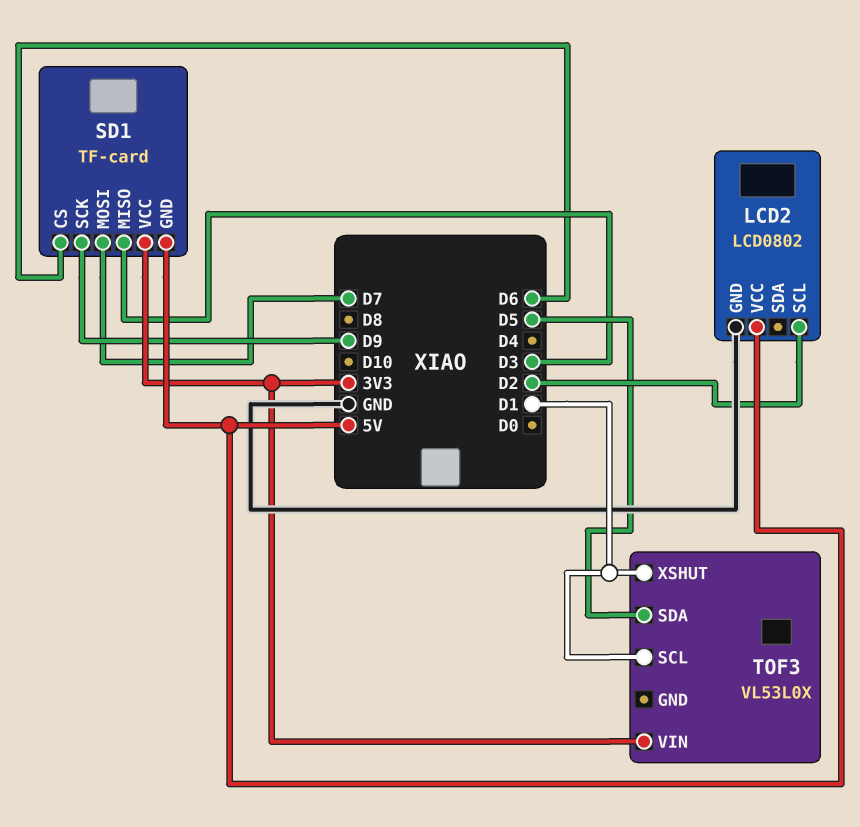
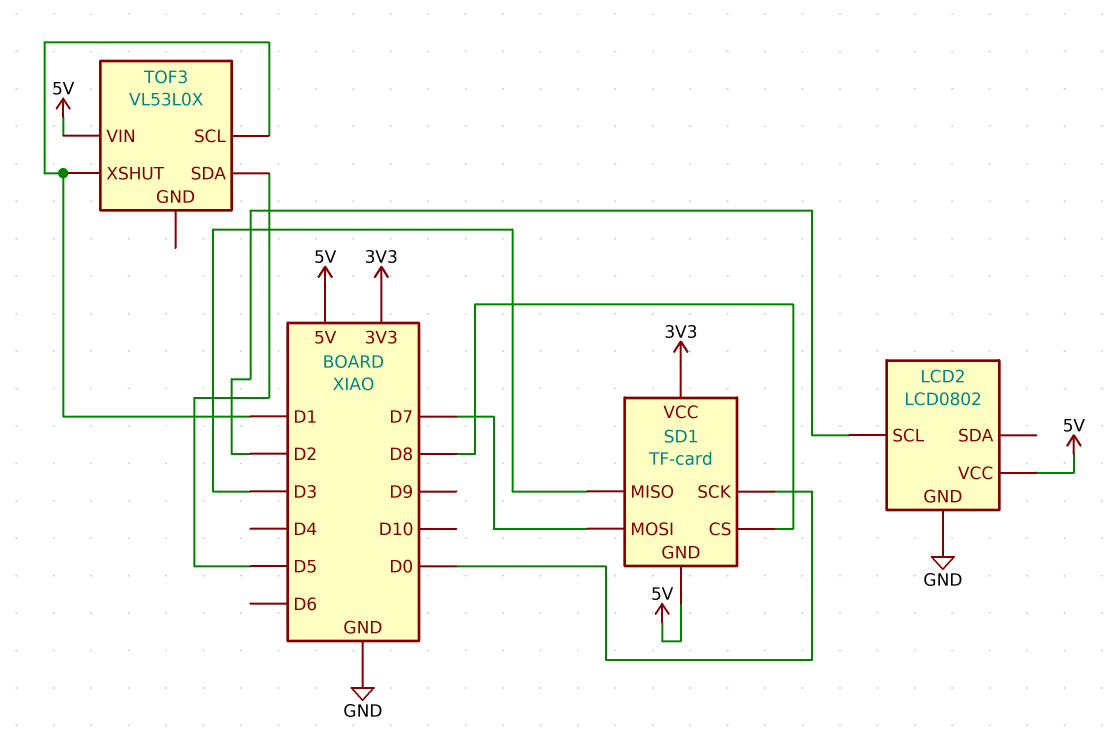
SD1 pin CS: D6 -> D8
SD1 pin SCK: D9 -> D0
TOF3 pin VIN: 3V3 -> 5V

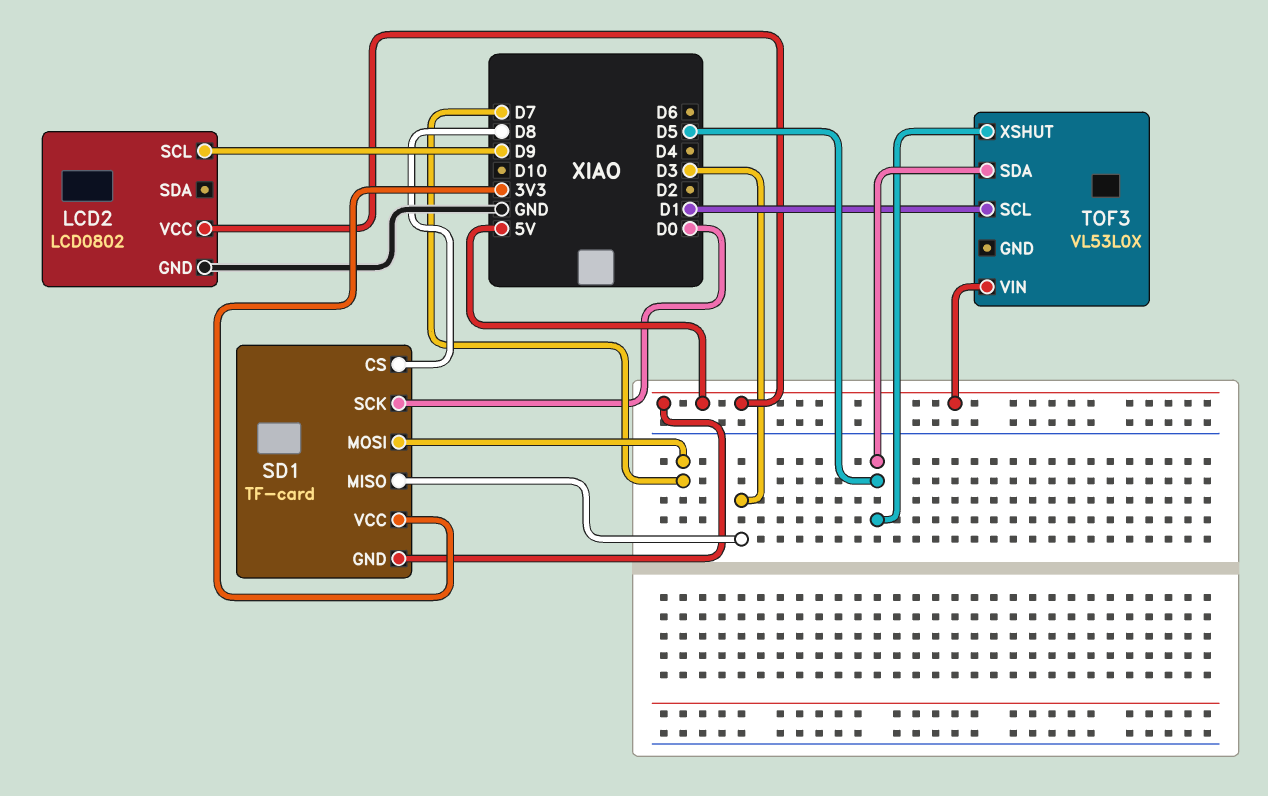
LCD2 pin SCL: D2 -> D9
TOF3 pin XSHUT: D1 -> D5

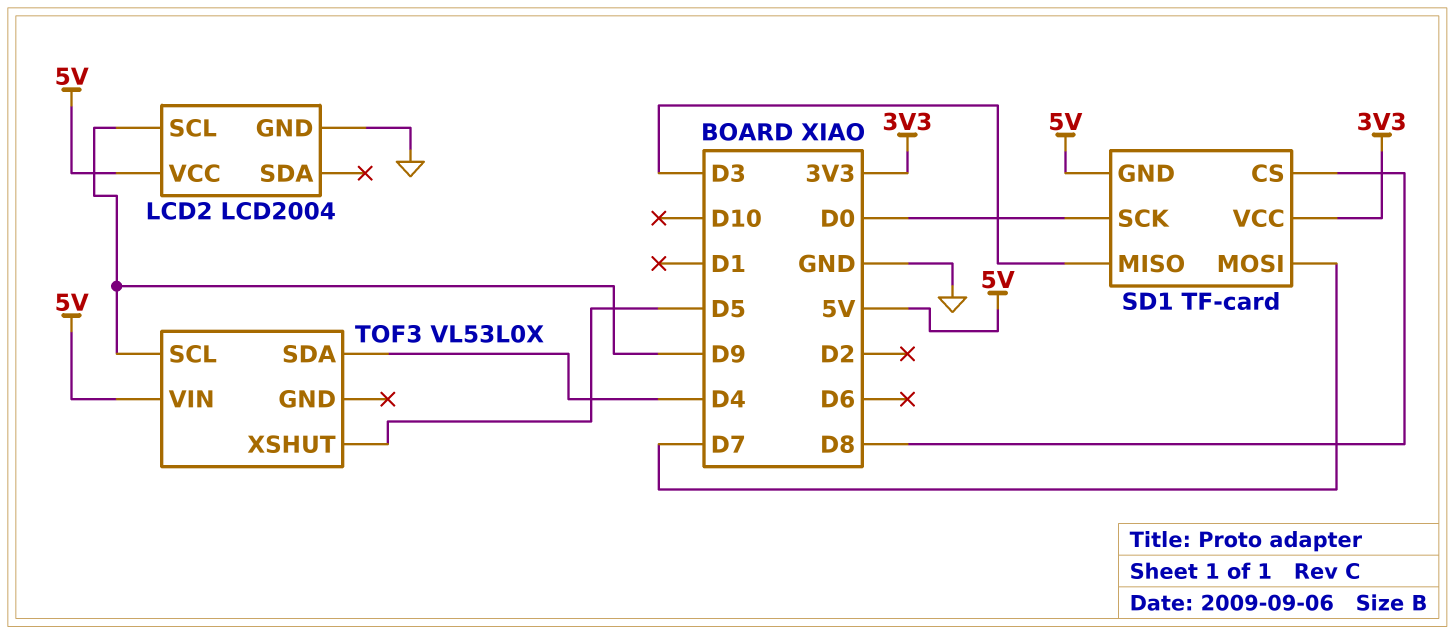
LCD2: LCD0802 -> LCD2004
TOF3 pin SCL: D1 -> D9
TOF3 pin SDA: D5 -> D4

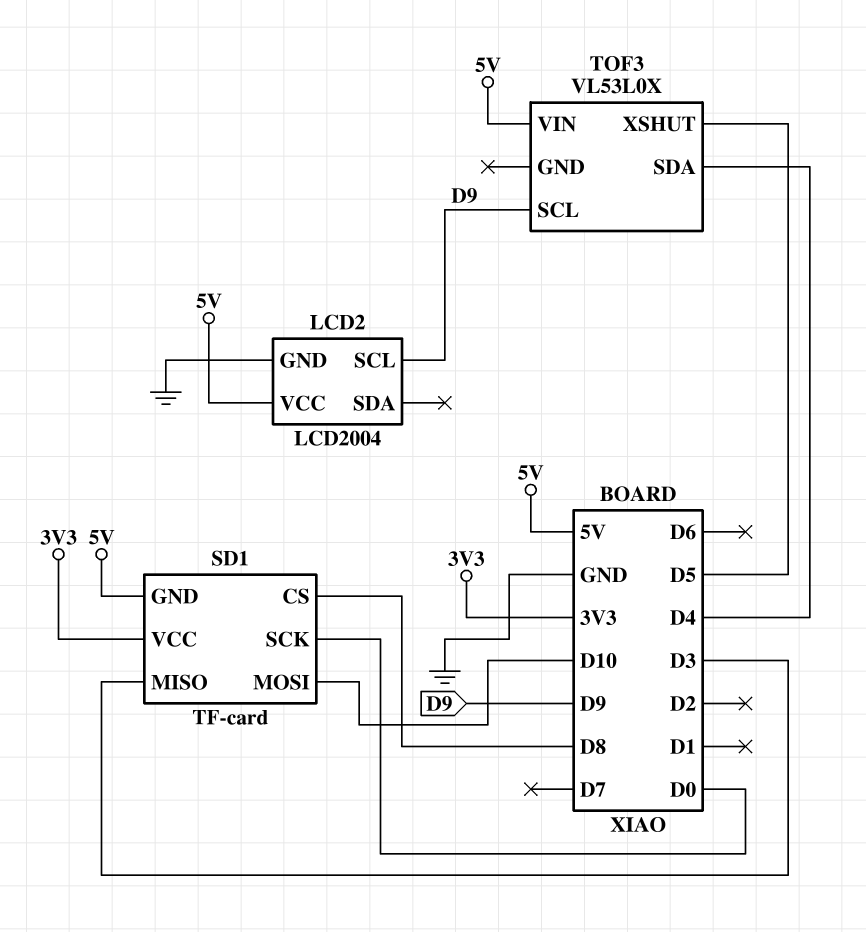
SD1 pin MOSI: D7 -> D10

